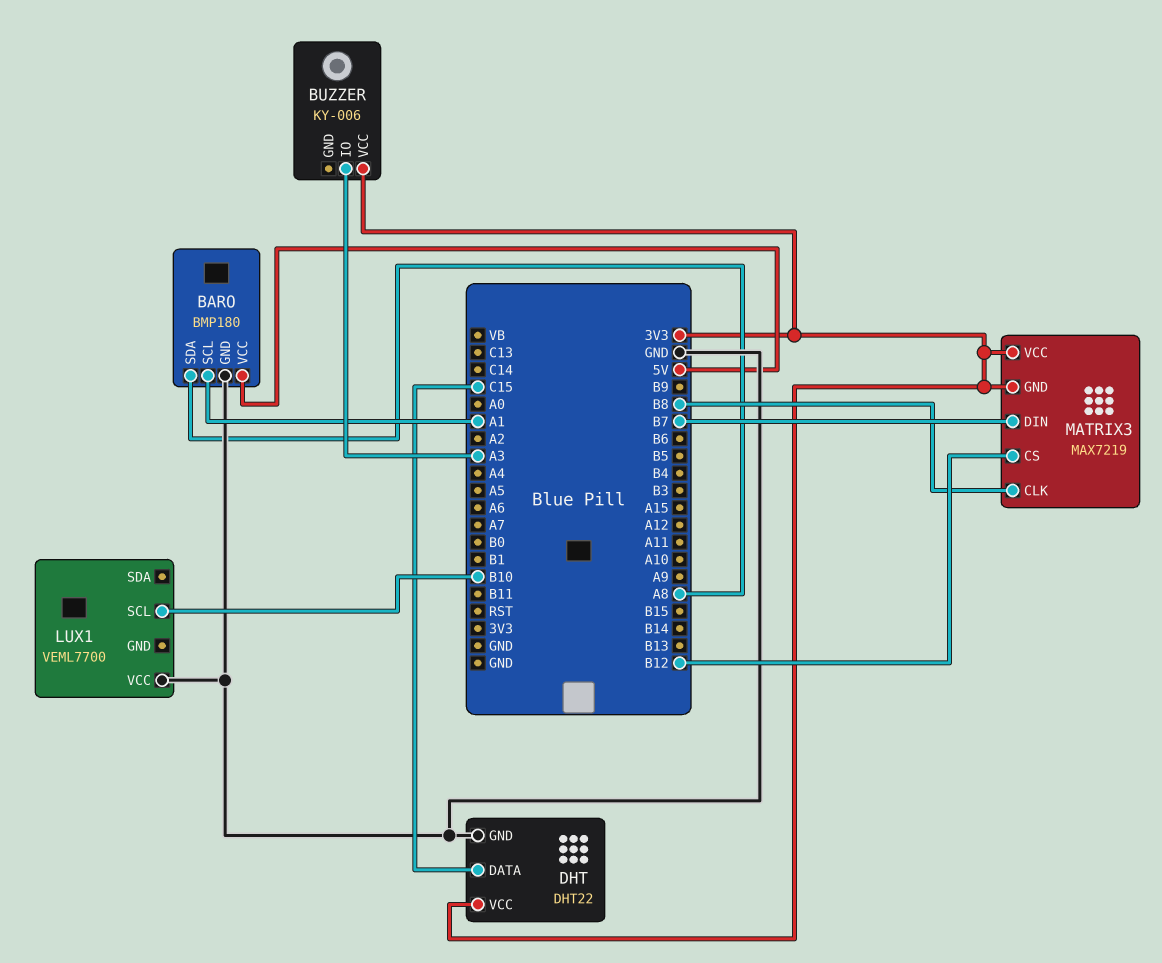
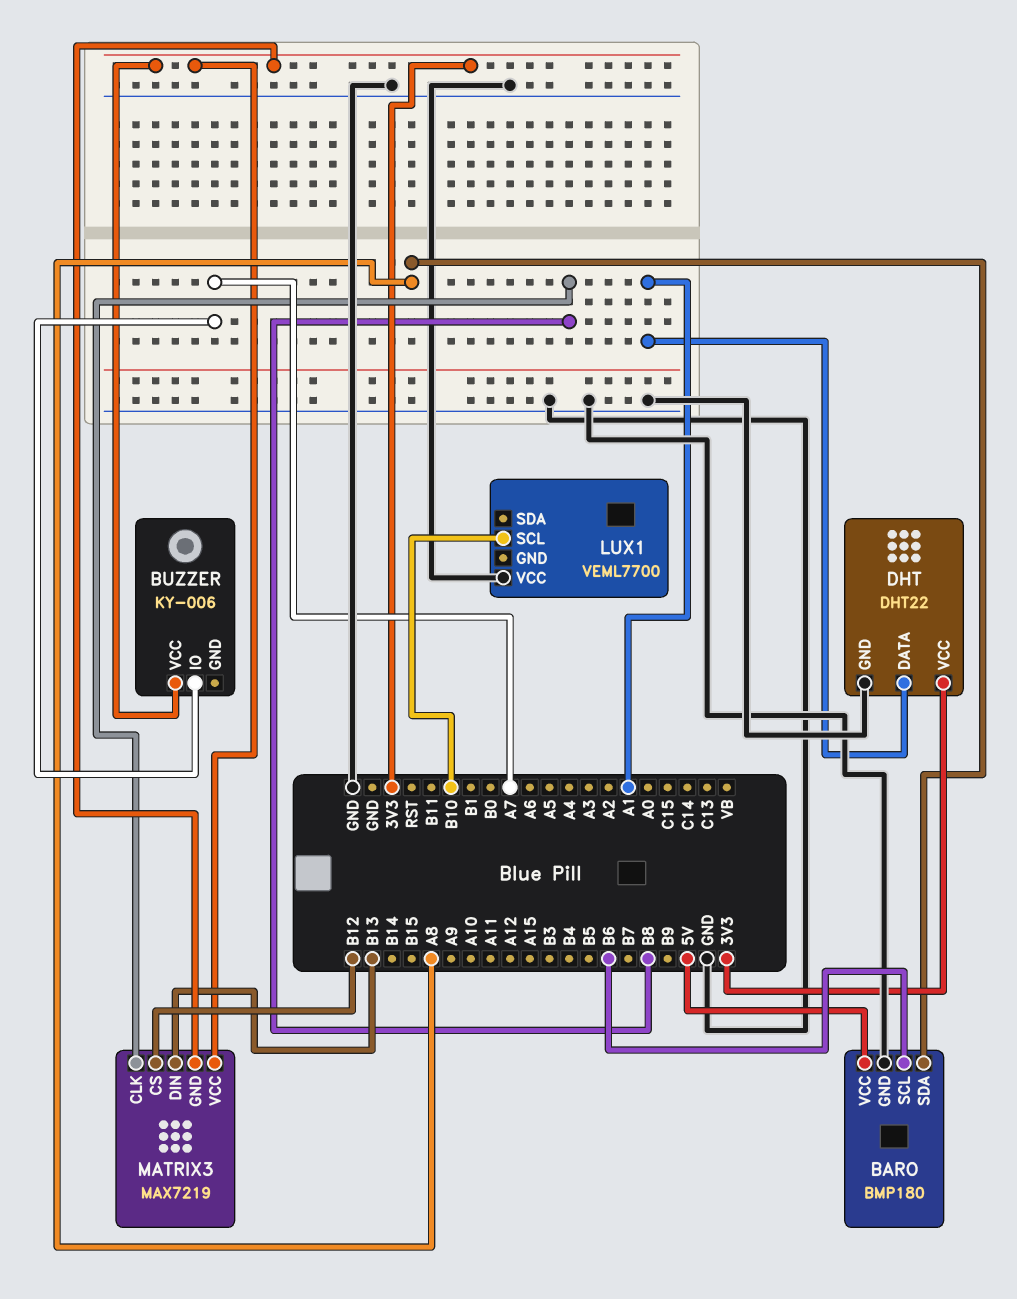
BARO pin SCL: A1 -> B6
BUZZER pin IO: A3 -> A7
DHT pin DATA: C15 -> A1
MATRIX3 pin DIN: B7 -> B13

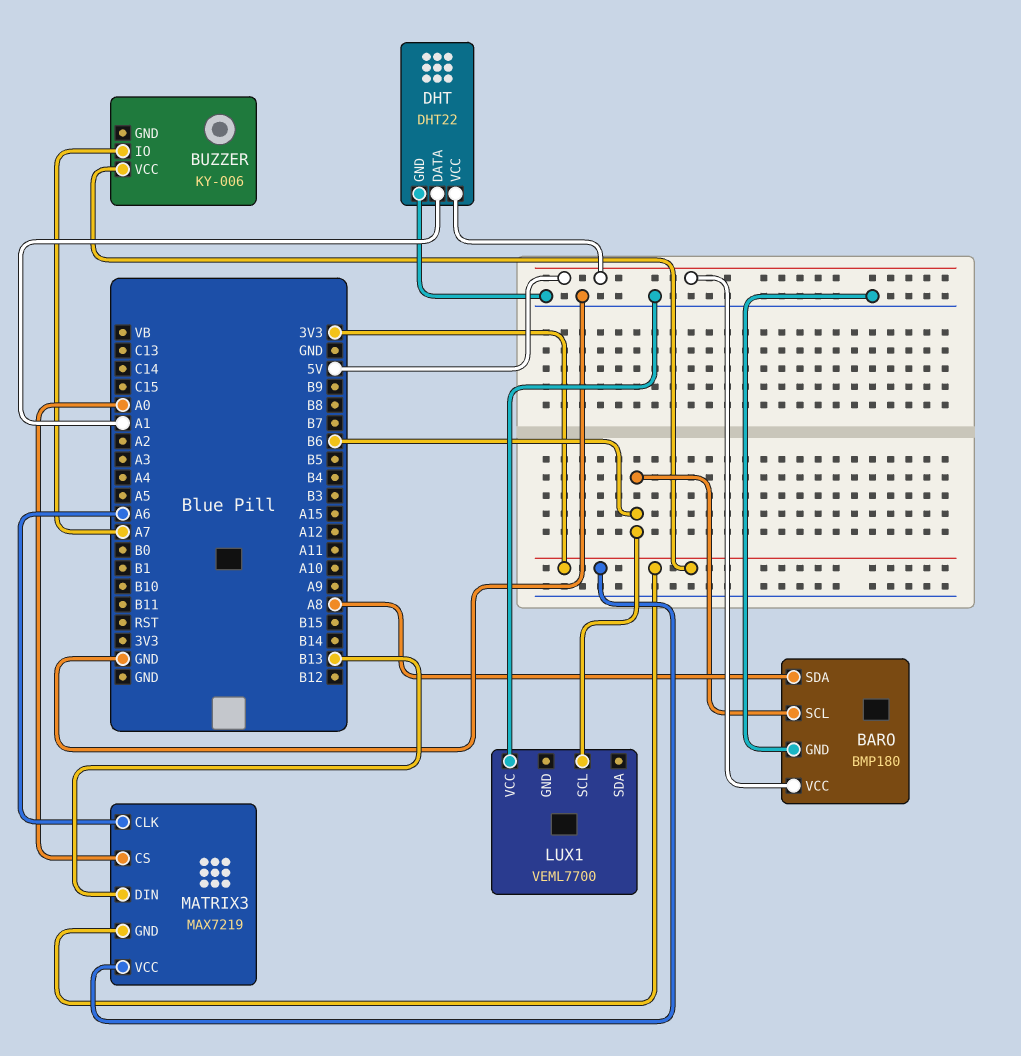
DHT pin VCC: 3V3 -> 5V
LUX1 pin SCL: B10 -> B6
MATRIX3 pin CLK: B8 -> A6
MATRIX3 pin CS: B12 -> A0

